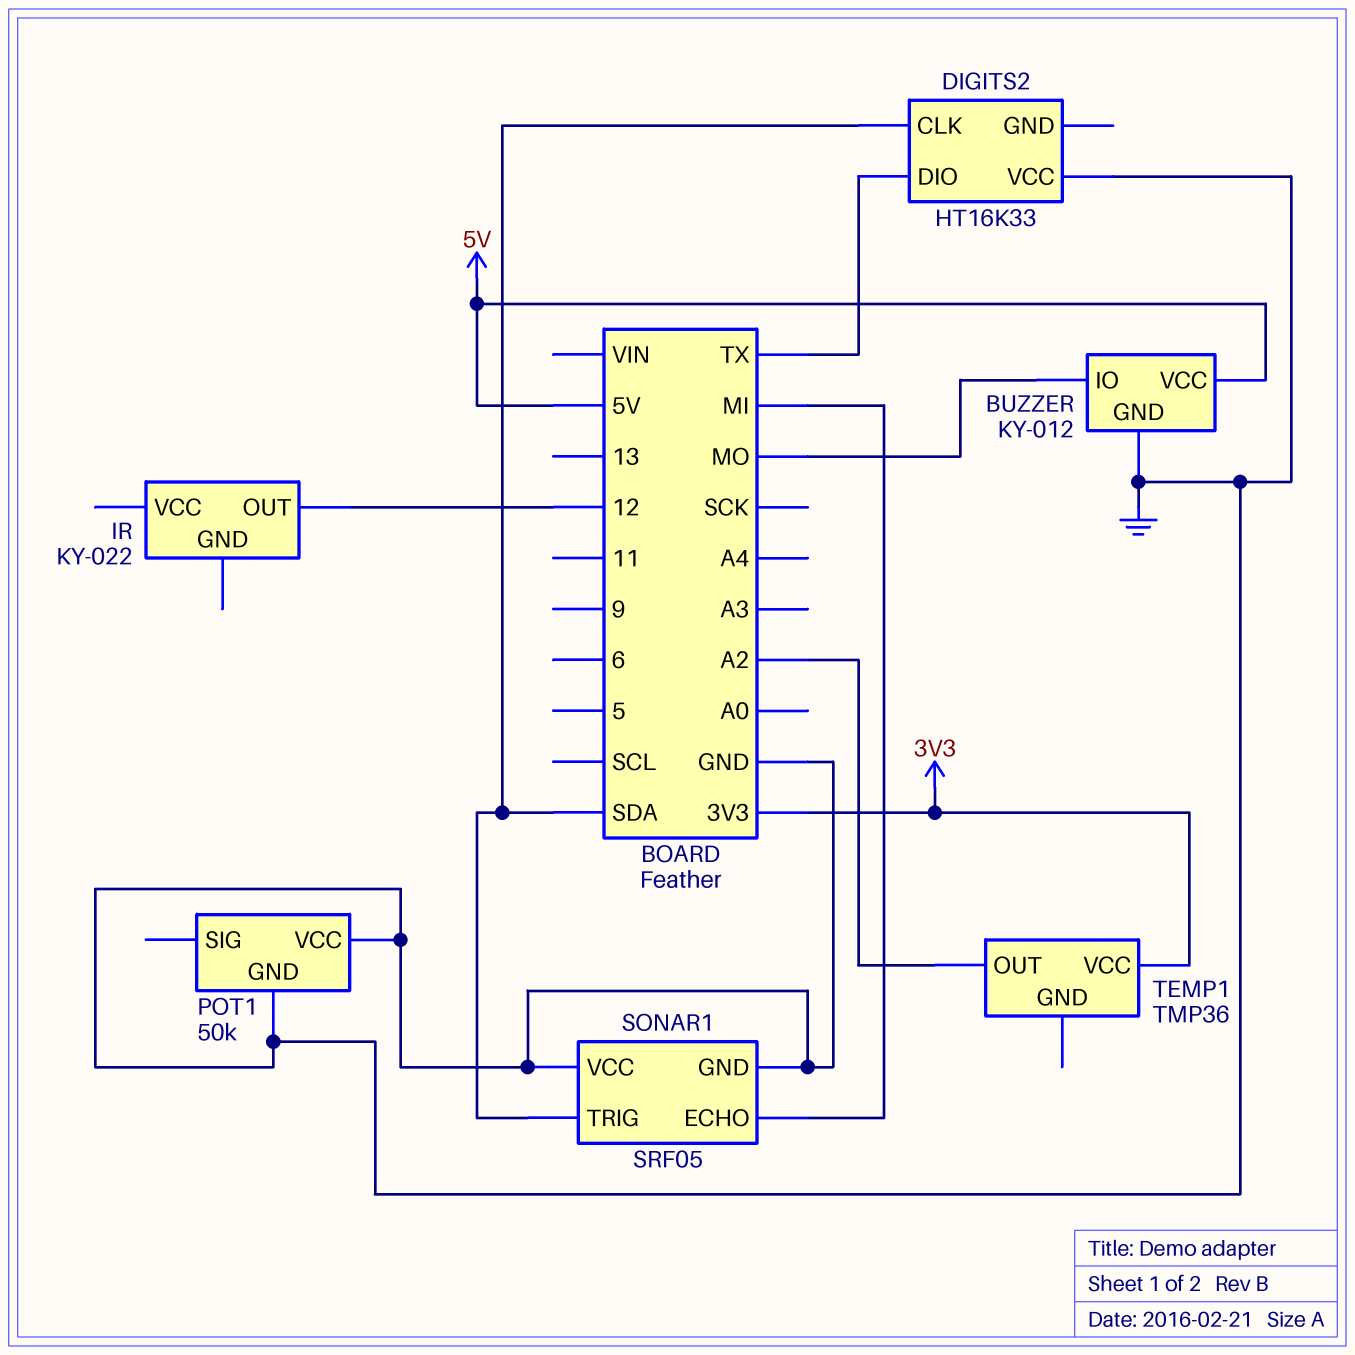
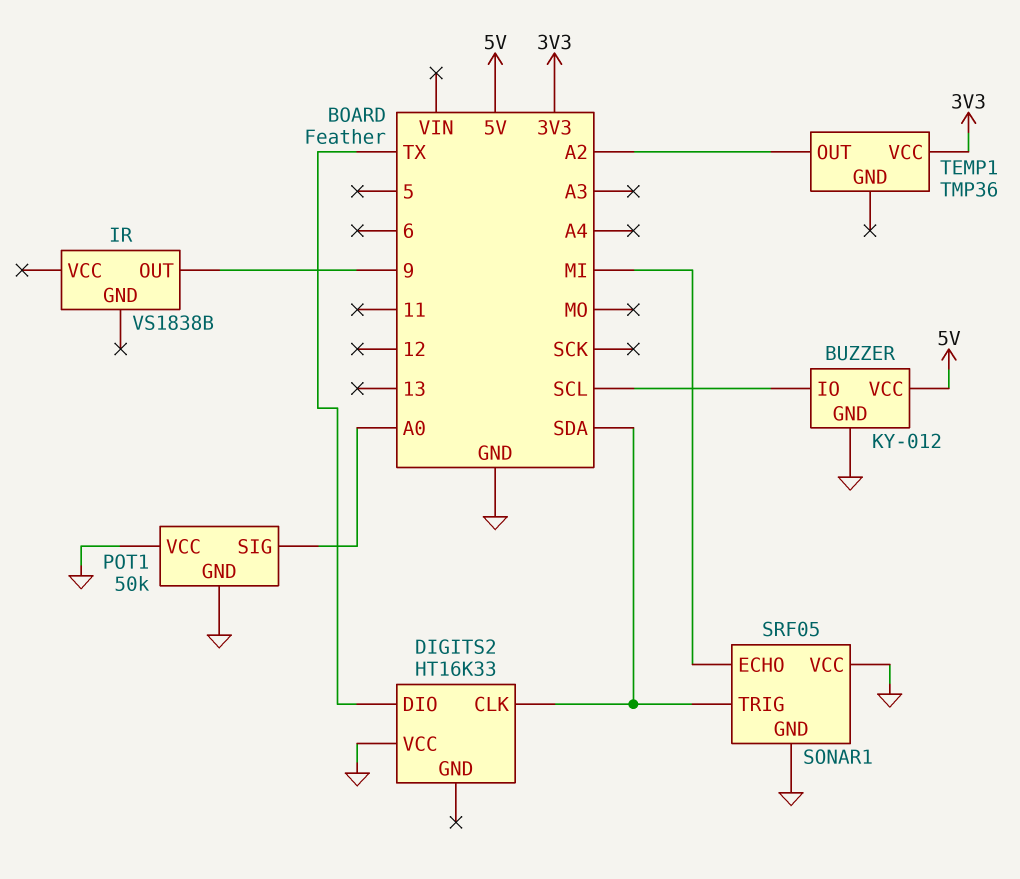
BUZZER pin IO: MO -> SCL
IR: KY-022 -> VS1838B
IR pin OUT: 12 -> 9
POT1 pin SIG: none -> A0

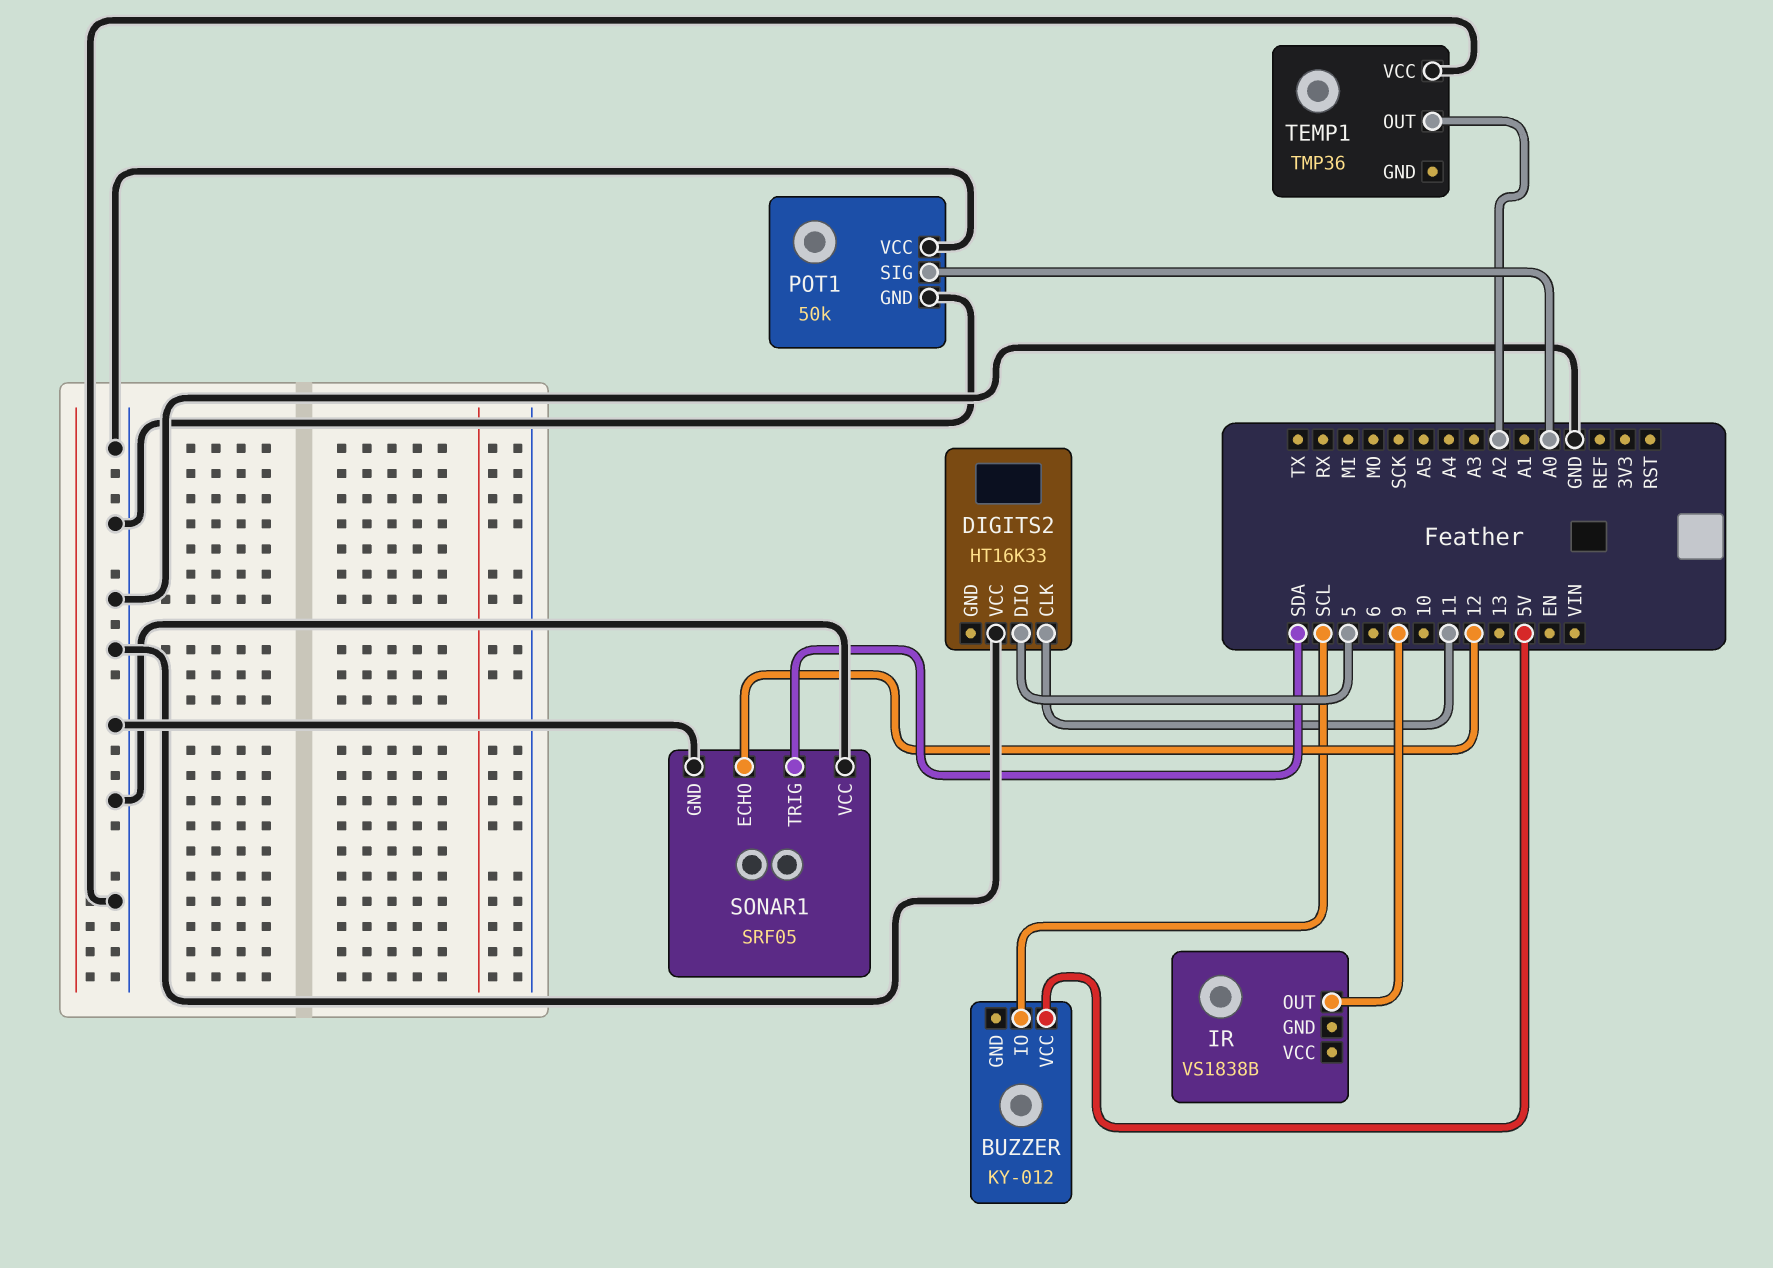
BUZZER pin GND: GND -> none
DIGITS2 pin CLK: SDA -> 11
DIGITS2 pin DIO: TX -> 5
SONAR1 pin ECHO: MI -> 12
TEMP1 pin VCC: 3V3 -> GND

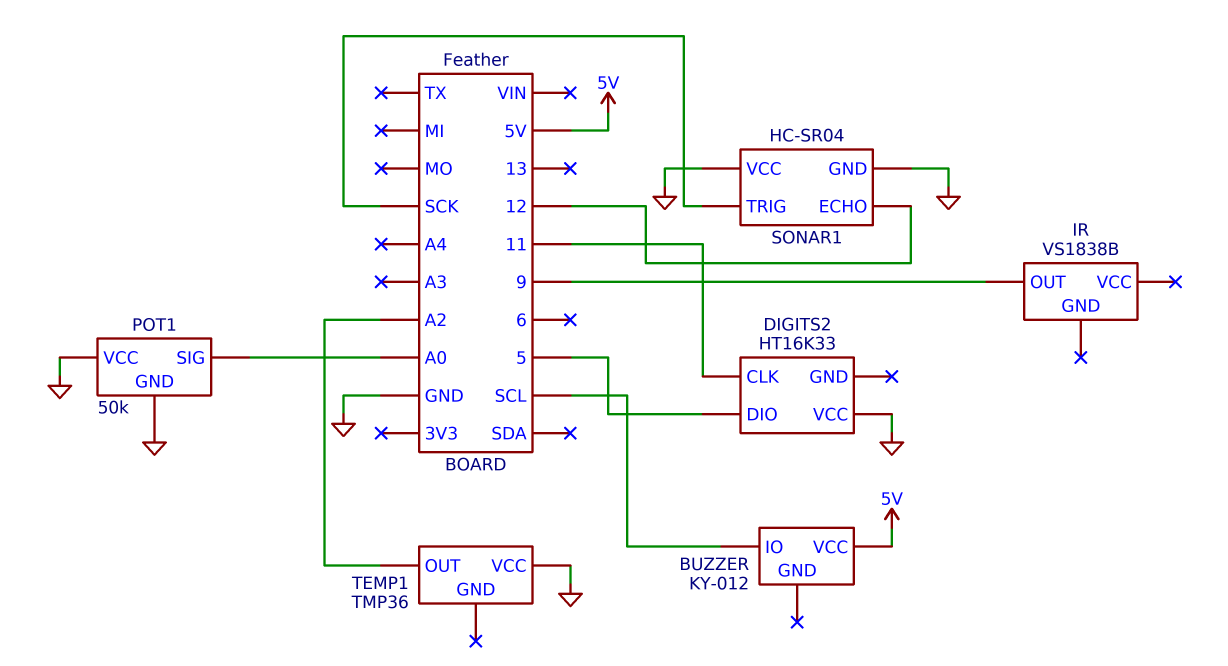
SONAR1: SRF05 -> HC-SR04
SONAR1 pin TRIG: SDA -> SCK

